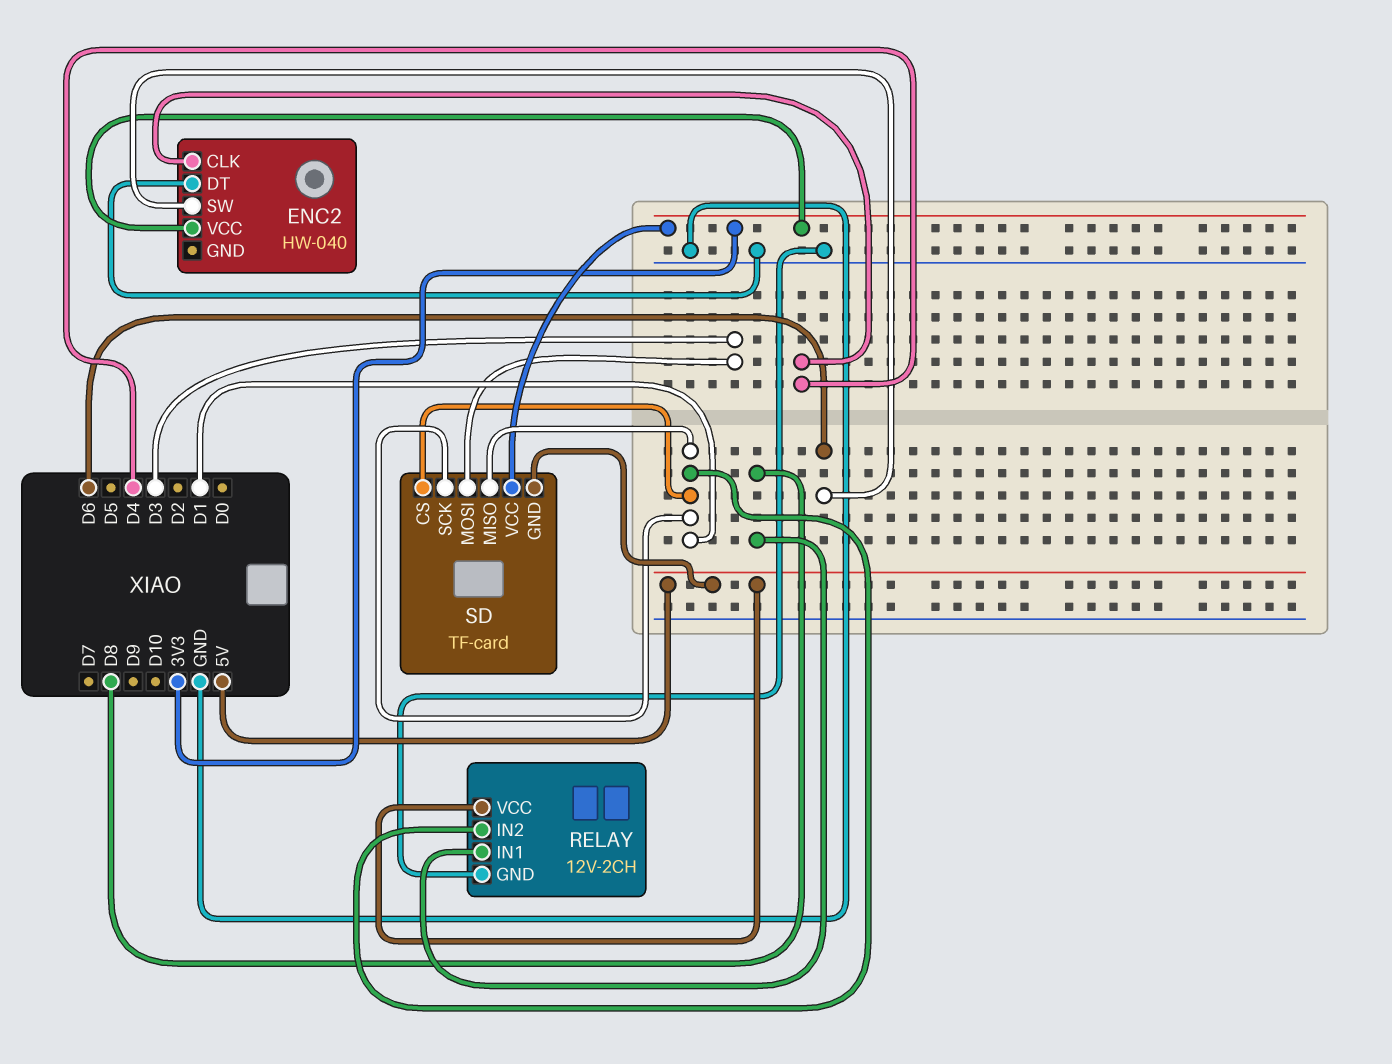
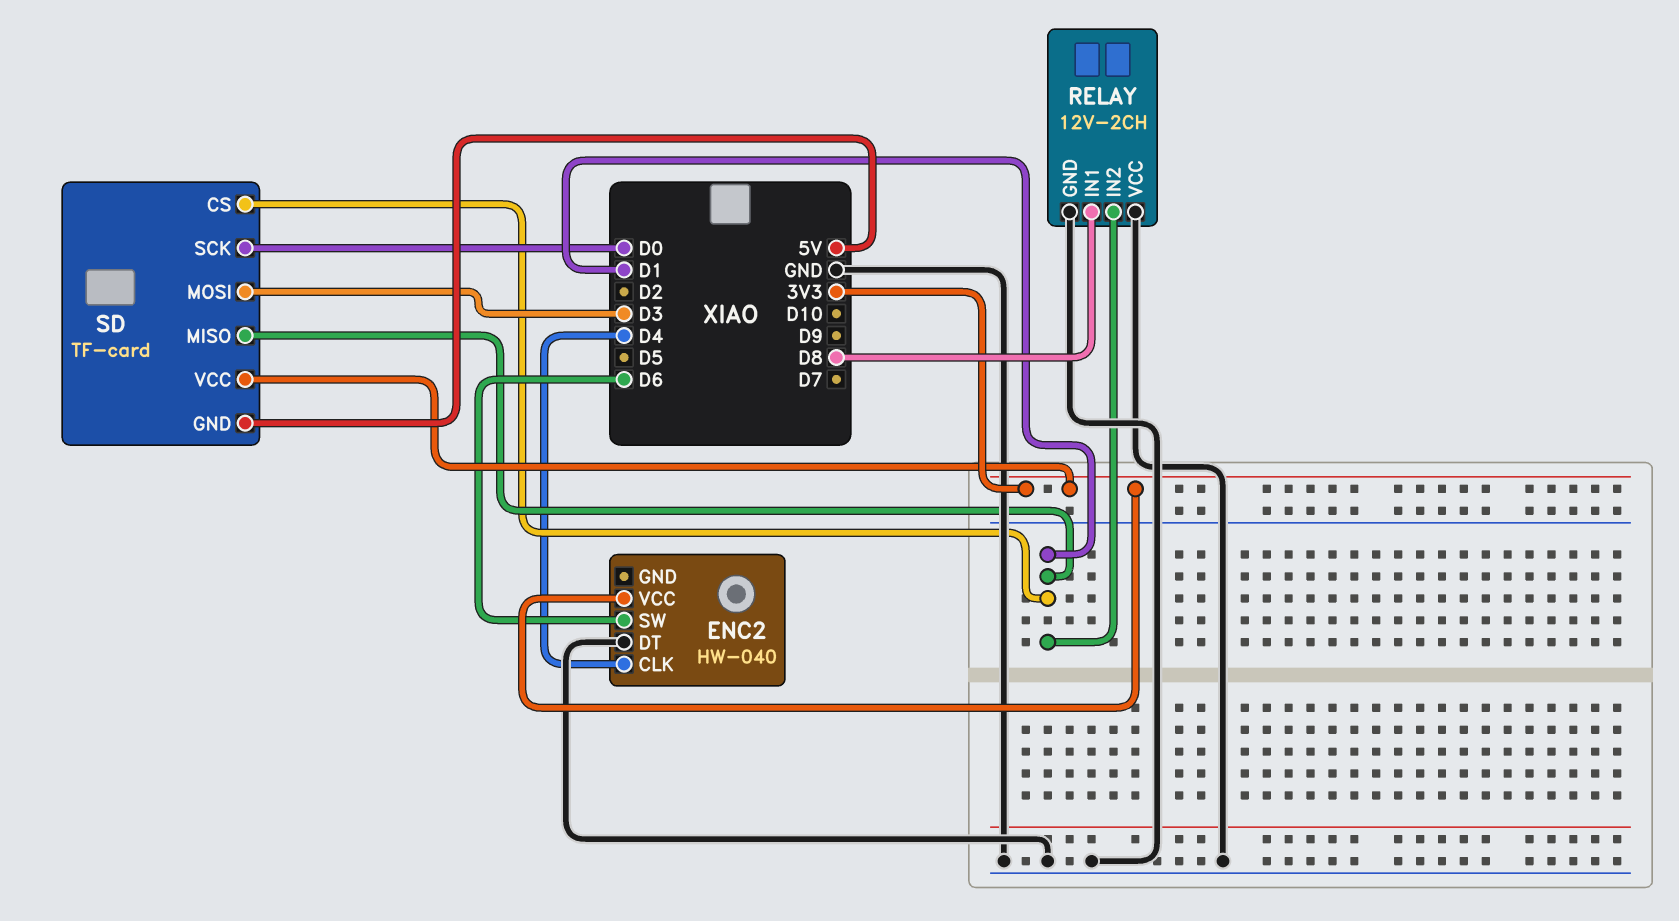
RELAY pin VCC: 5V -> GND
SD pin SCK: D1 -> D0

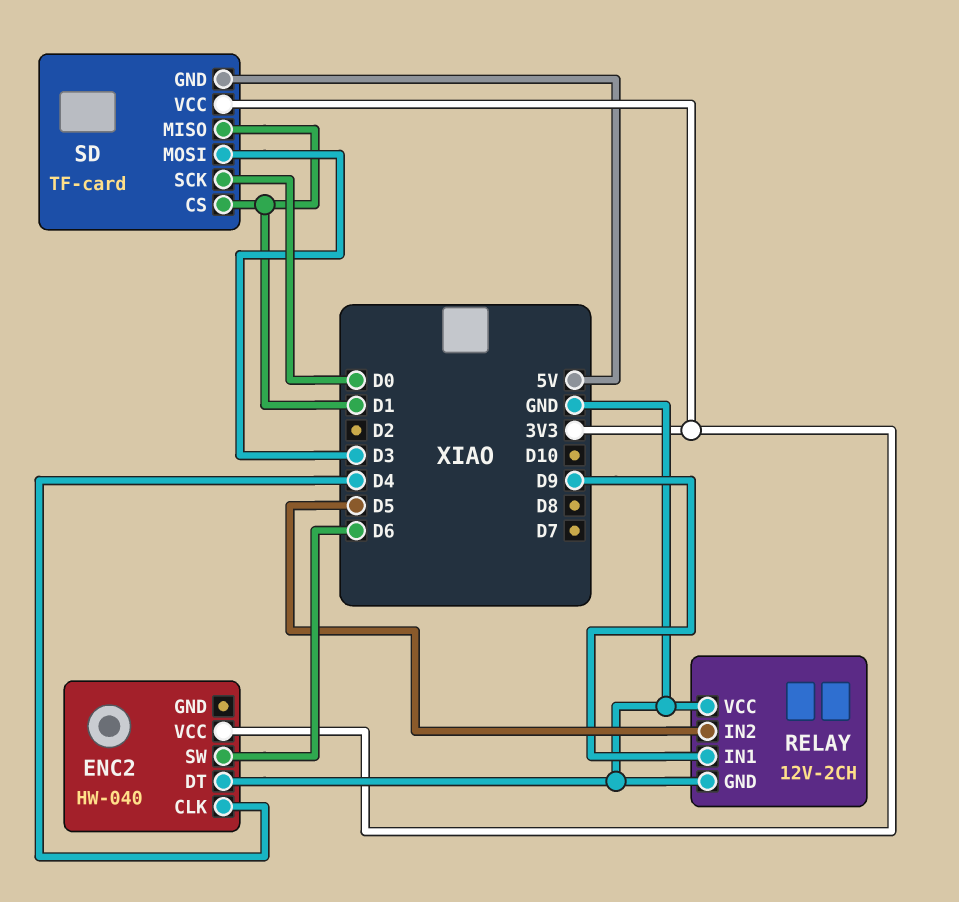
RELAY pin IN1: D8 -> D9
RELAY pin IN2: D1 -> D5

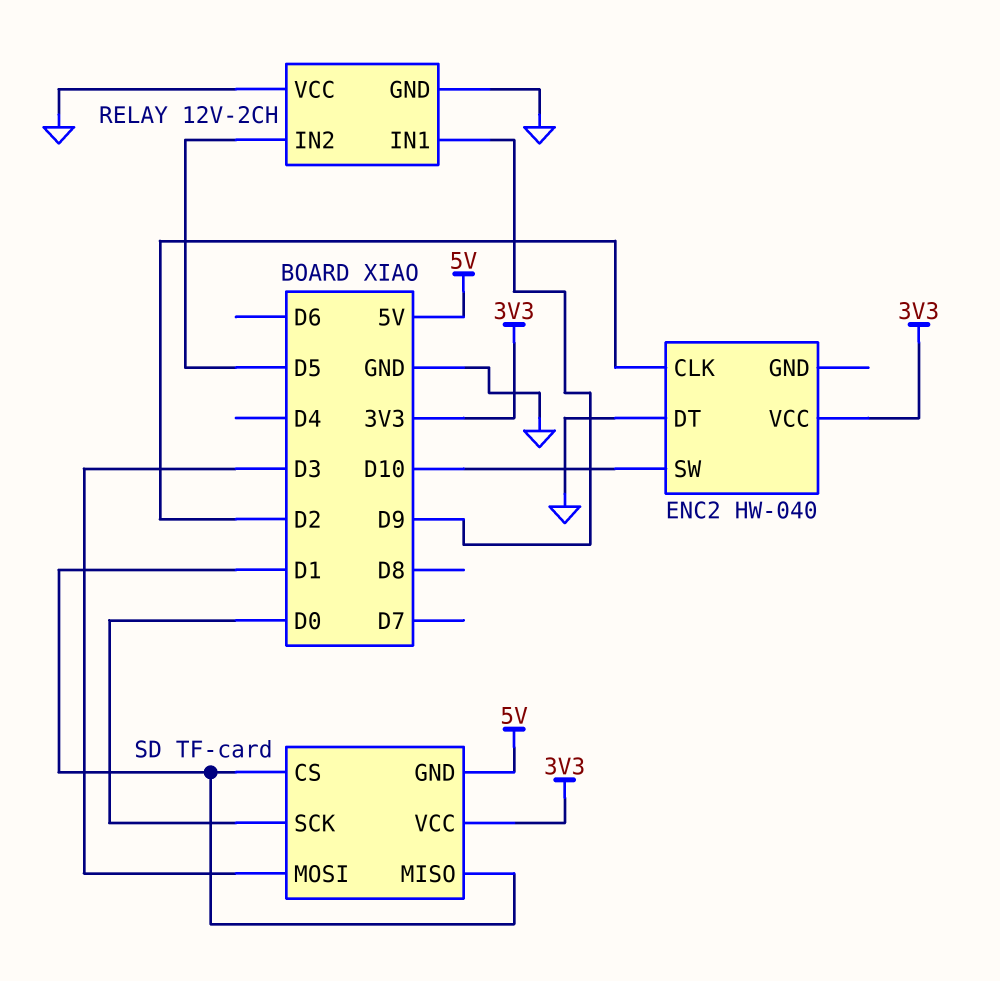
ENC2 pin CLK: D4 -> D2
ENC2 pin SW: D6 -> D10

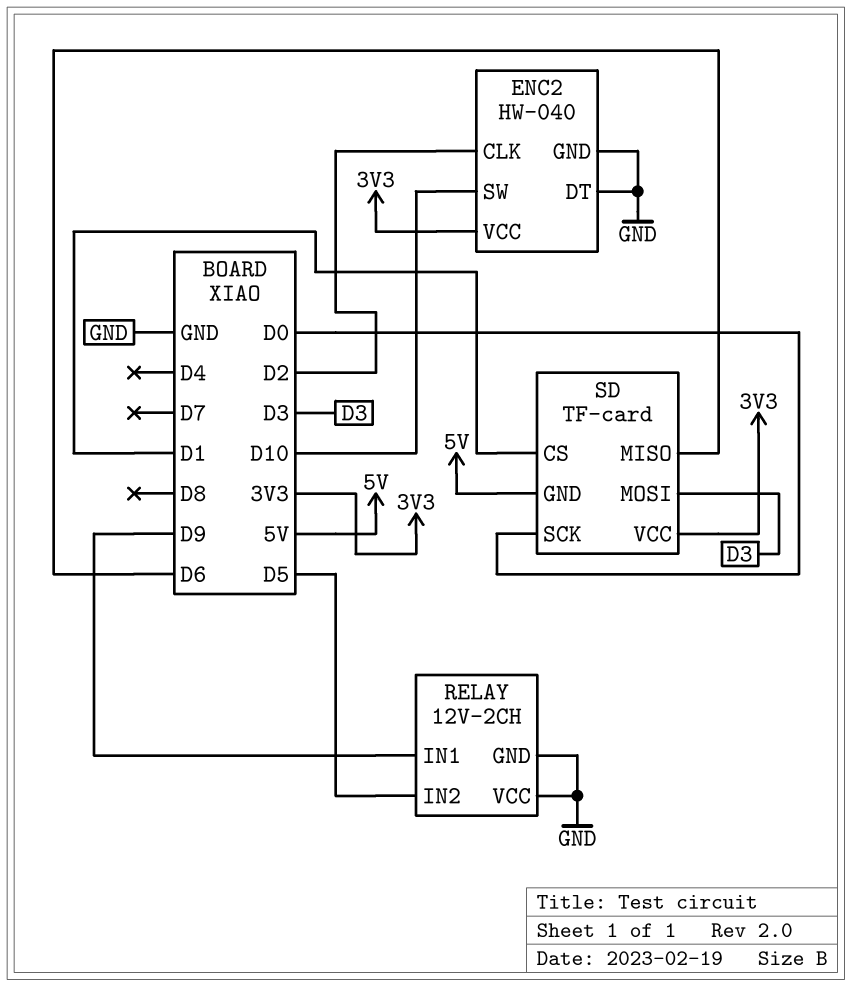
ENC2 pin GND: none -> GND
SD pin MISO: D1 -> D6

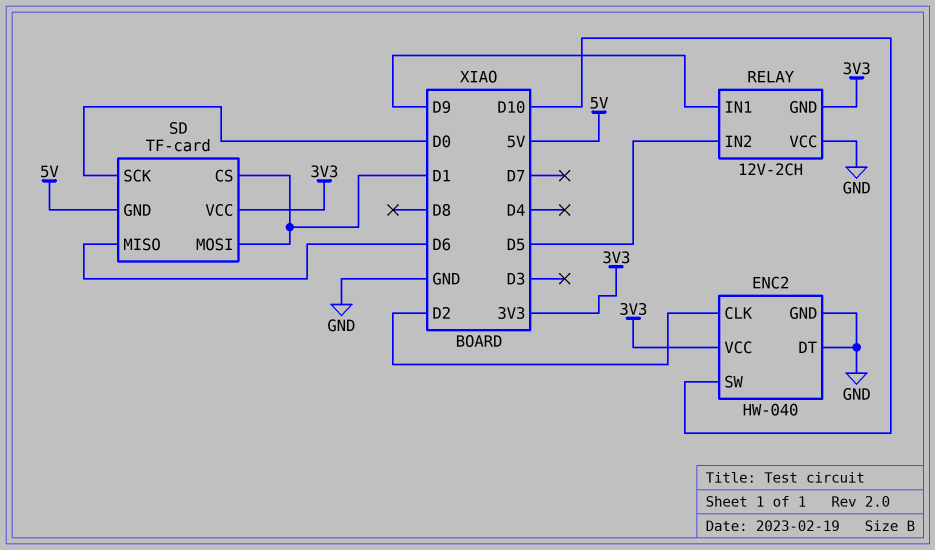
RELAY pin GND: GND -> 3V3
SD pin MOSI: D3 -> D1

